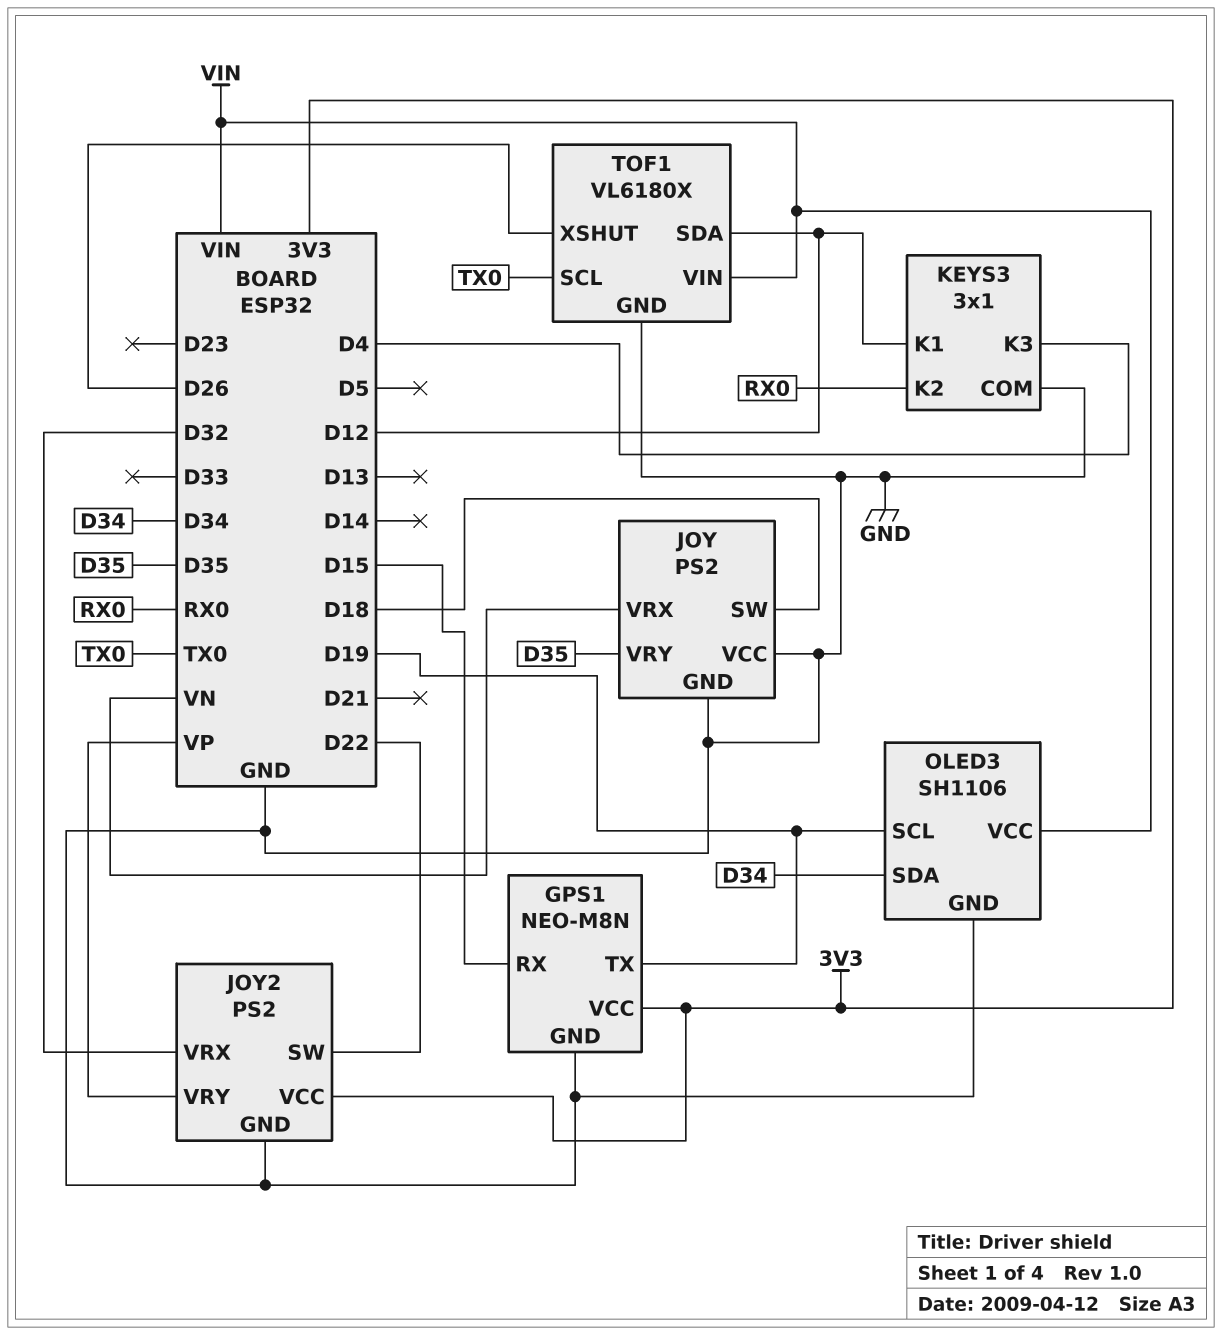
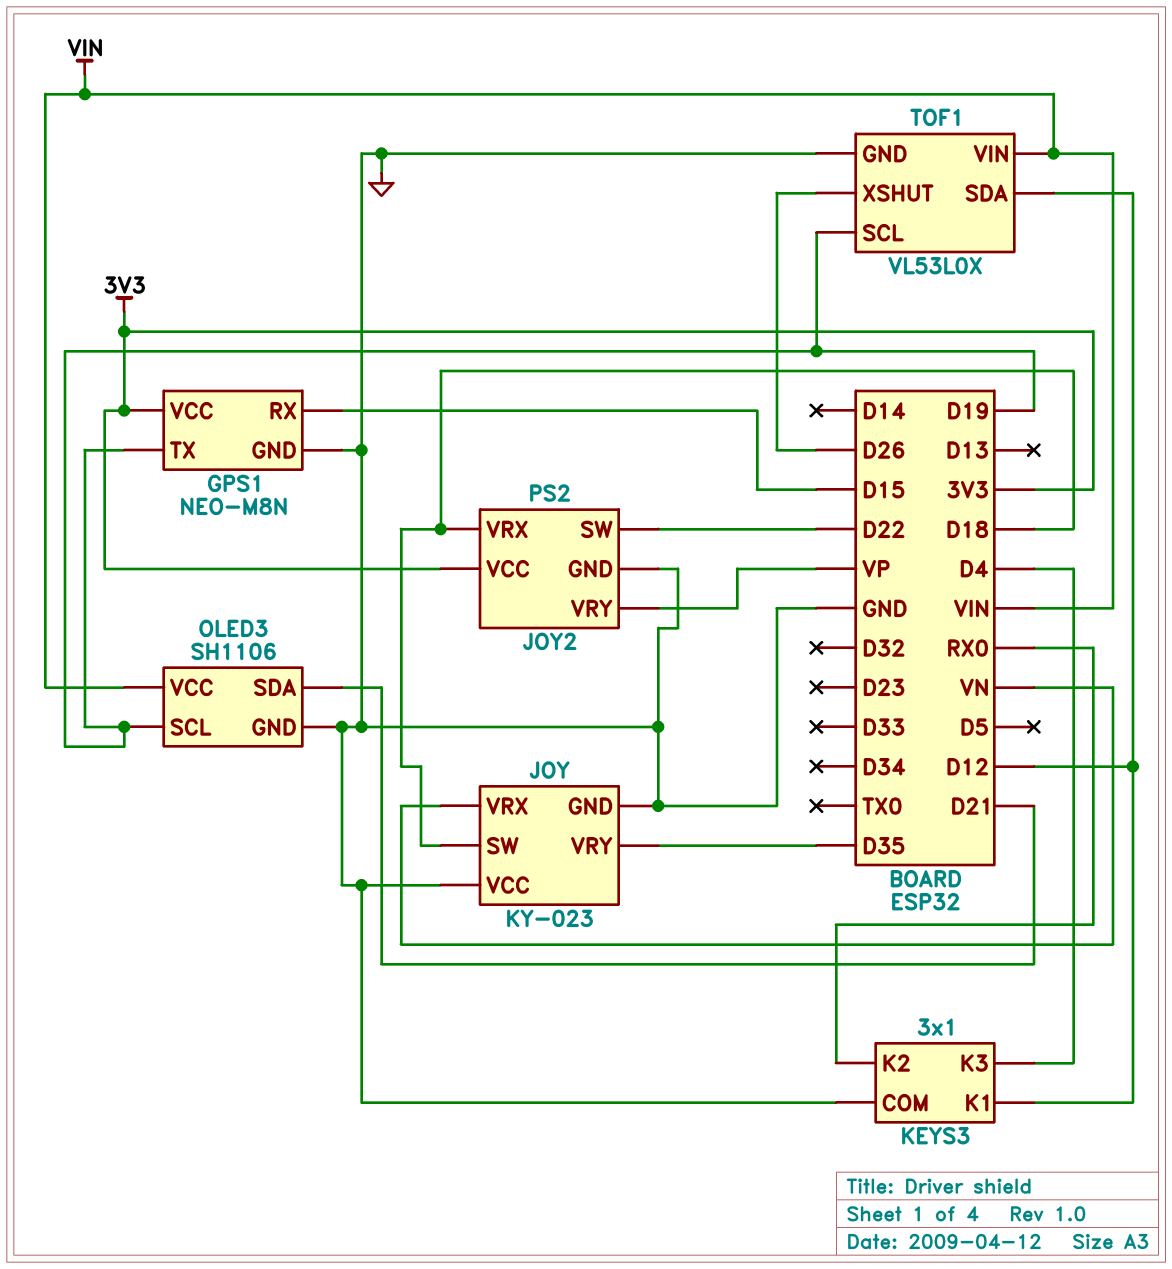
JOY: PS2 -> KY-023
JOY2 pin VRX: D32 -> D18
OLED3 pin SDA: D34 -> D21
TOF1: VL6180X -> VL53L0X
TOF1 pin SCL: TX0 -> D19

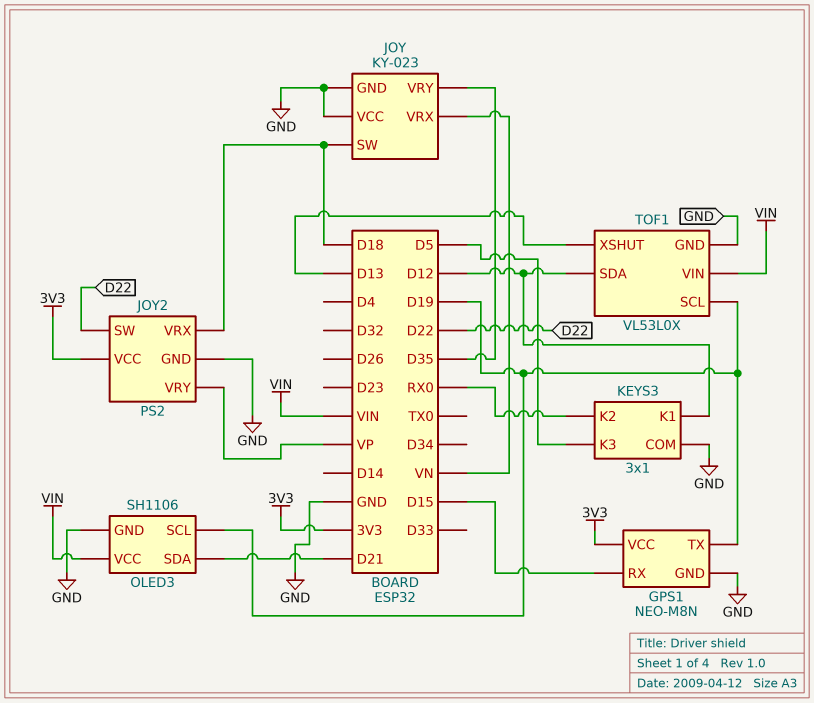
KEYS3 pin K3: D4 -> D5
TOF1 pin XSHUT: D26 -> D13

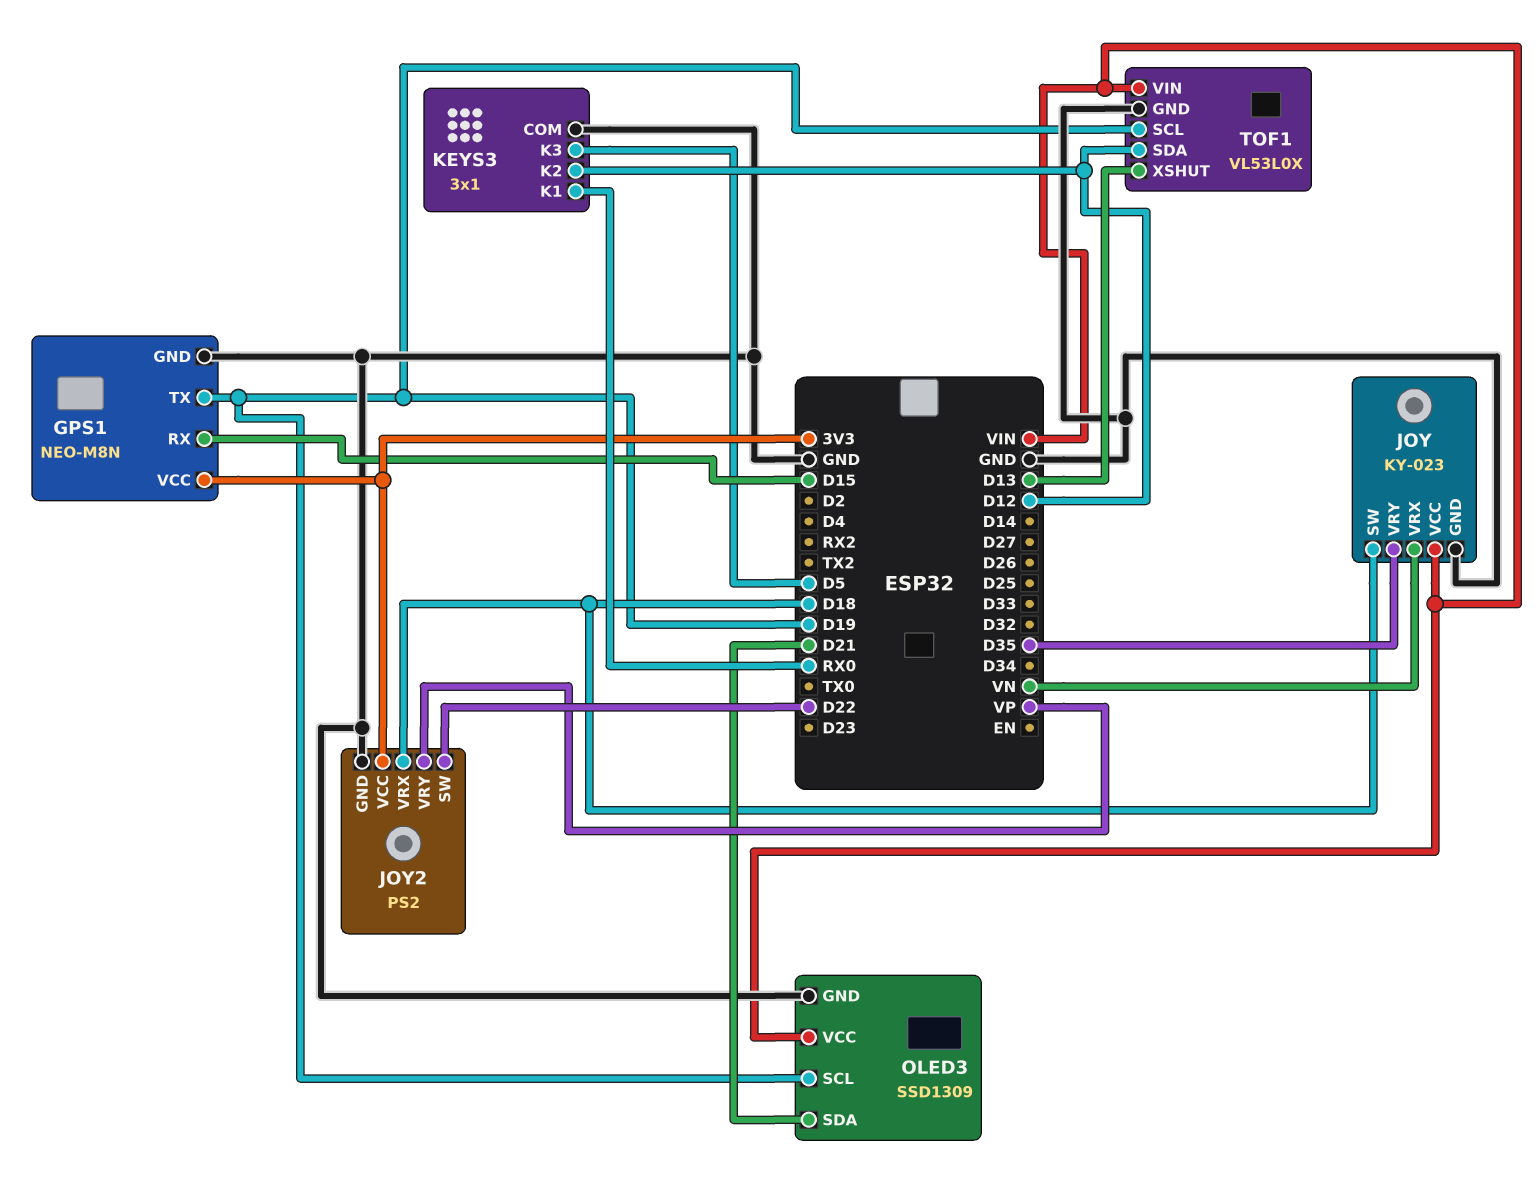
JOY pin VCC: GND -> VIN
KEYS3 pin K1: D12 -> RX0
KEYS3 pin K2: RX0 -> D12
OLED3: SH1106 -> SSD1309

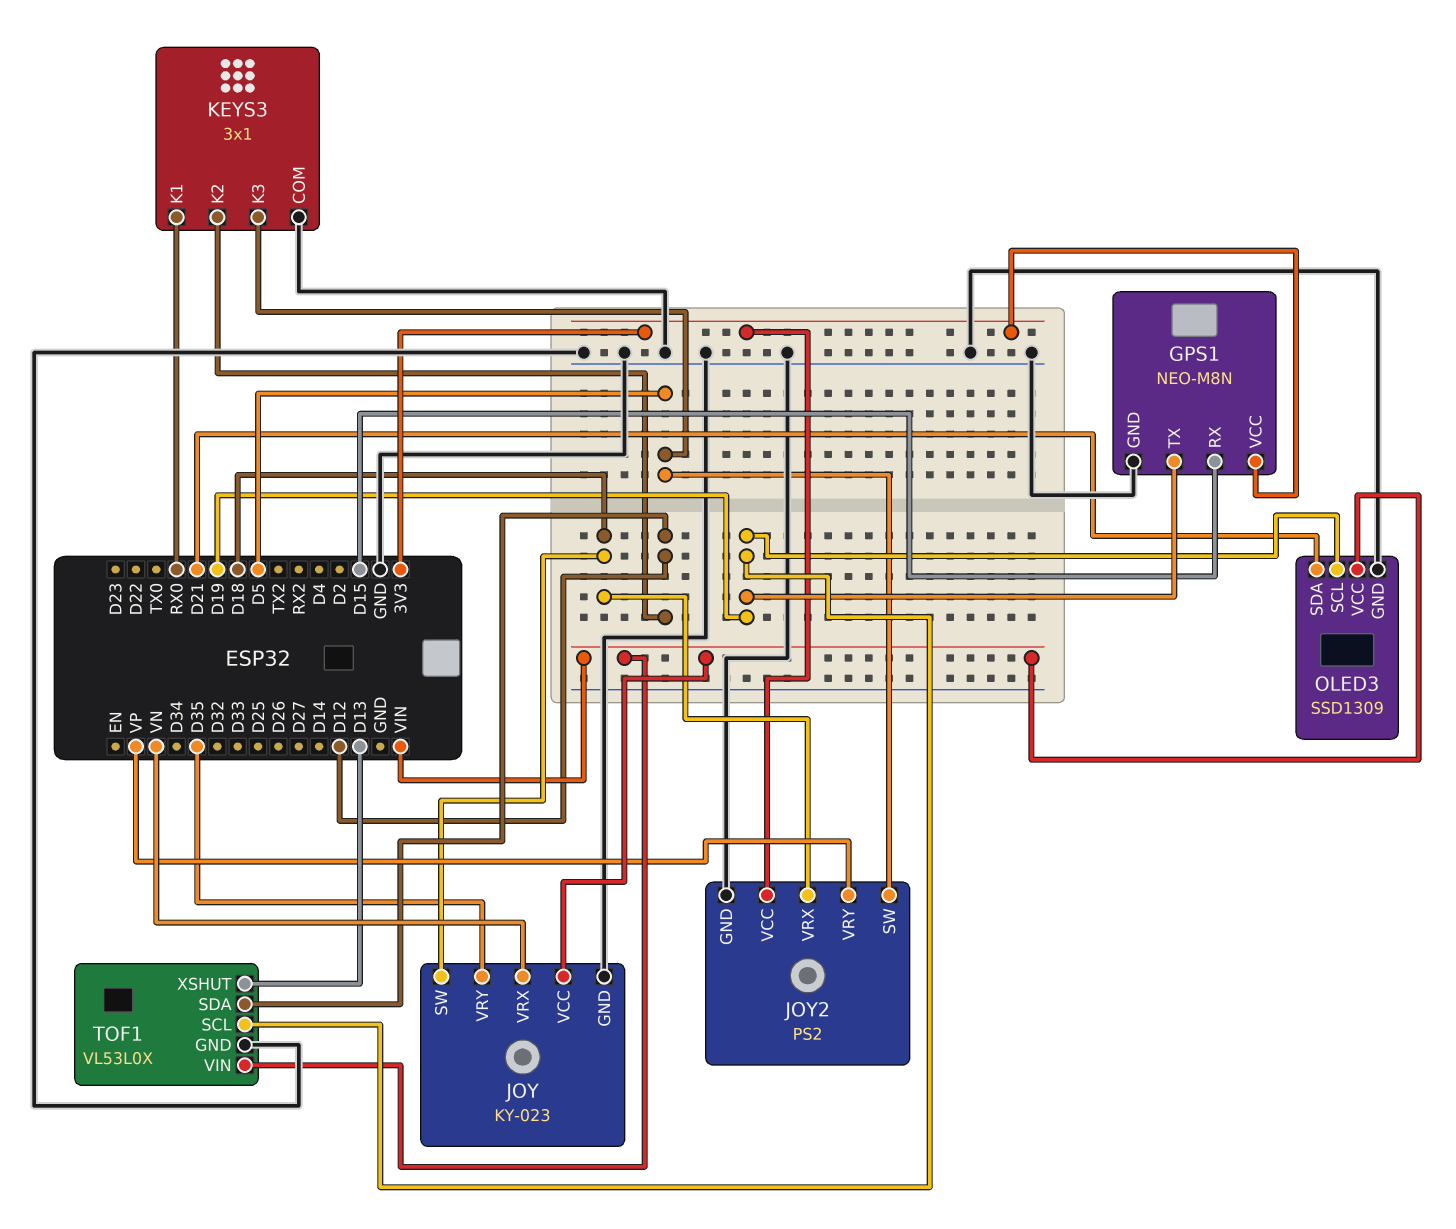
JOY2 pin SW: D22 -> D5

